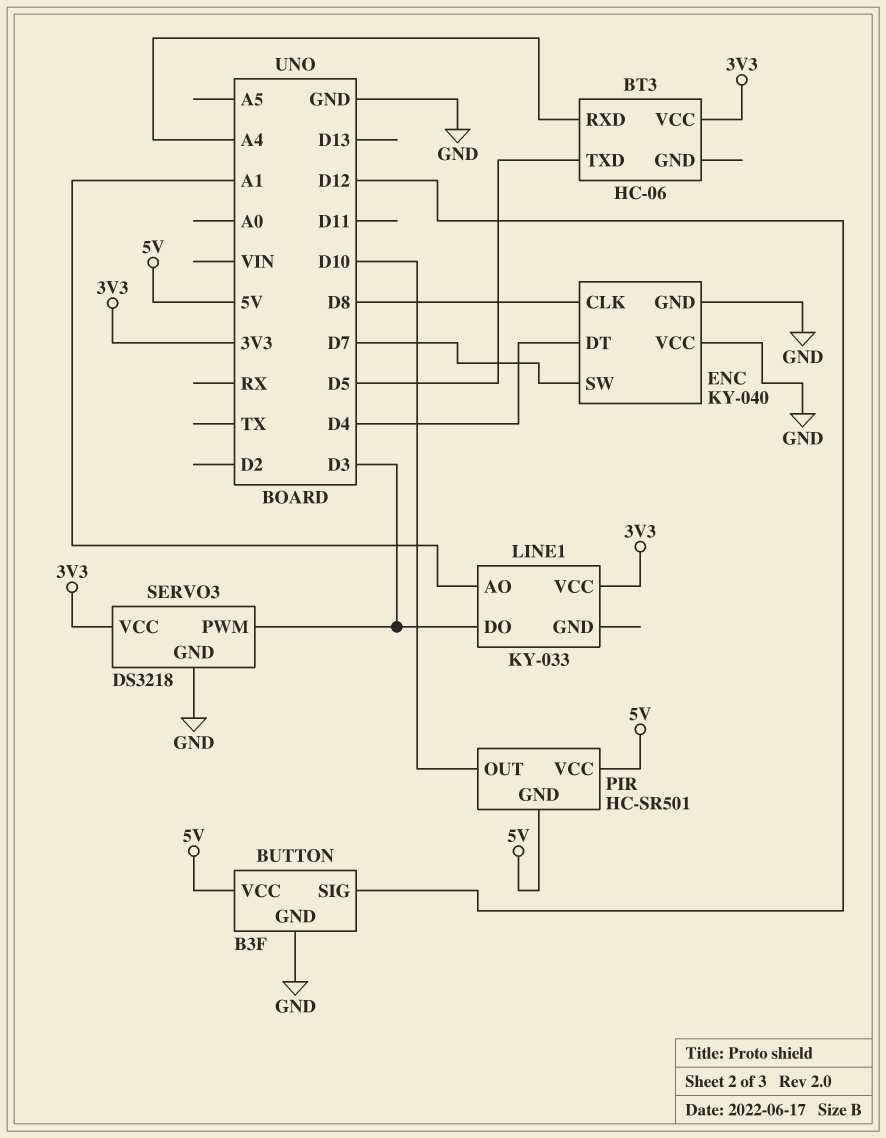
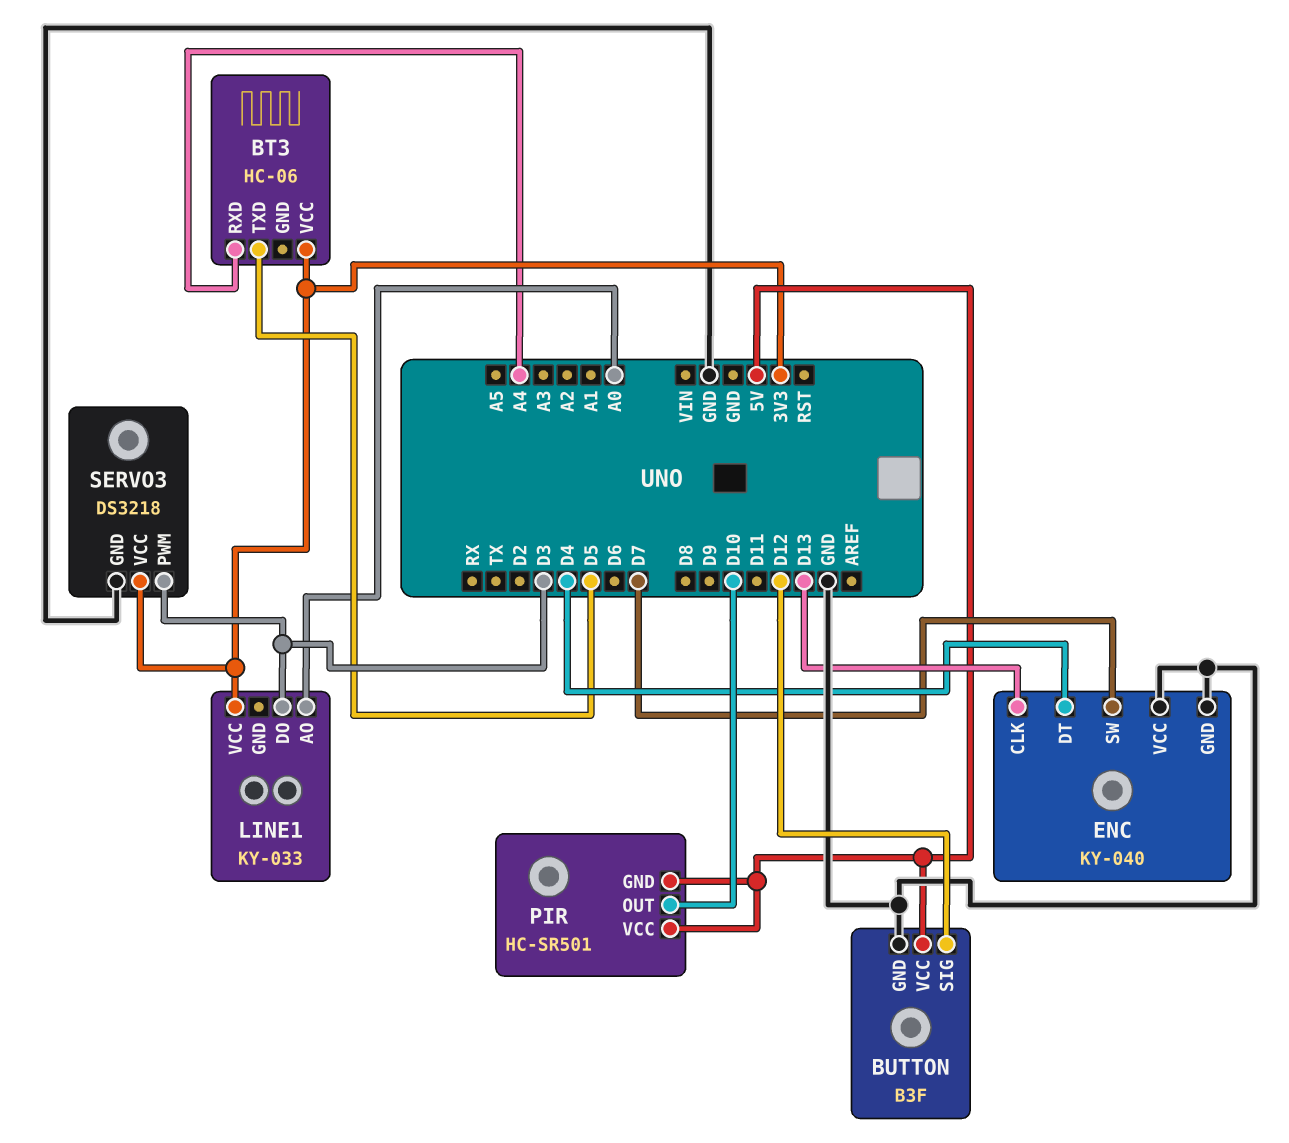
ENC pin CLK: D8 -> D13
LINE1 pin AO: A1 -> A0

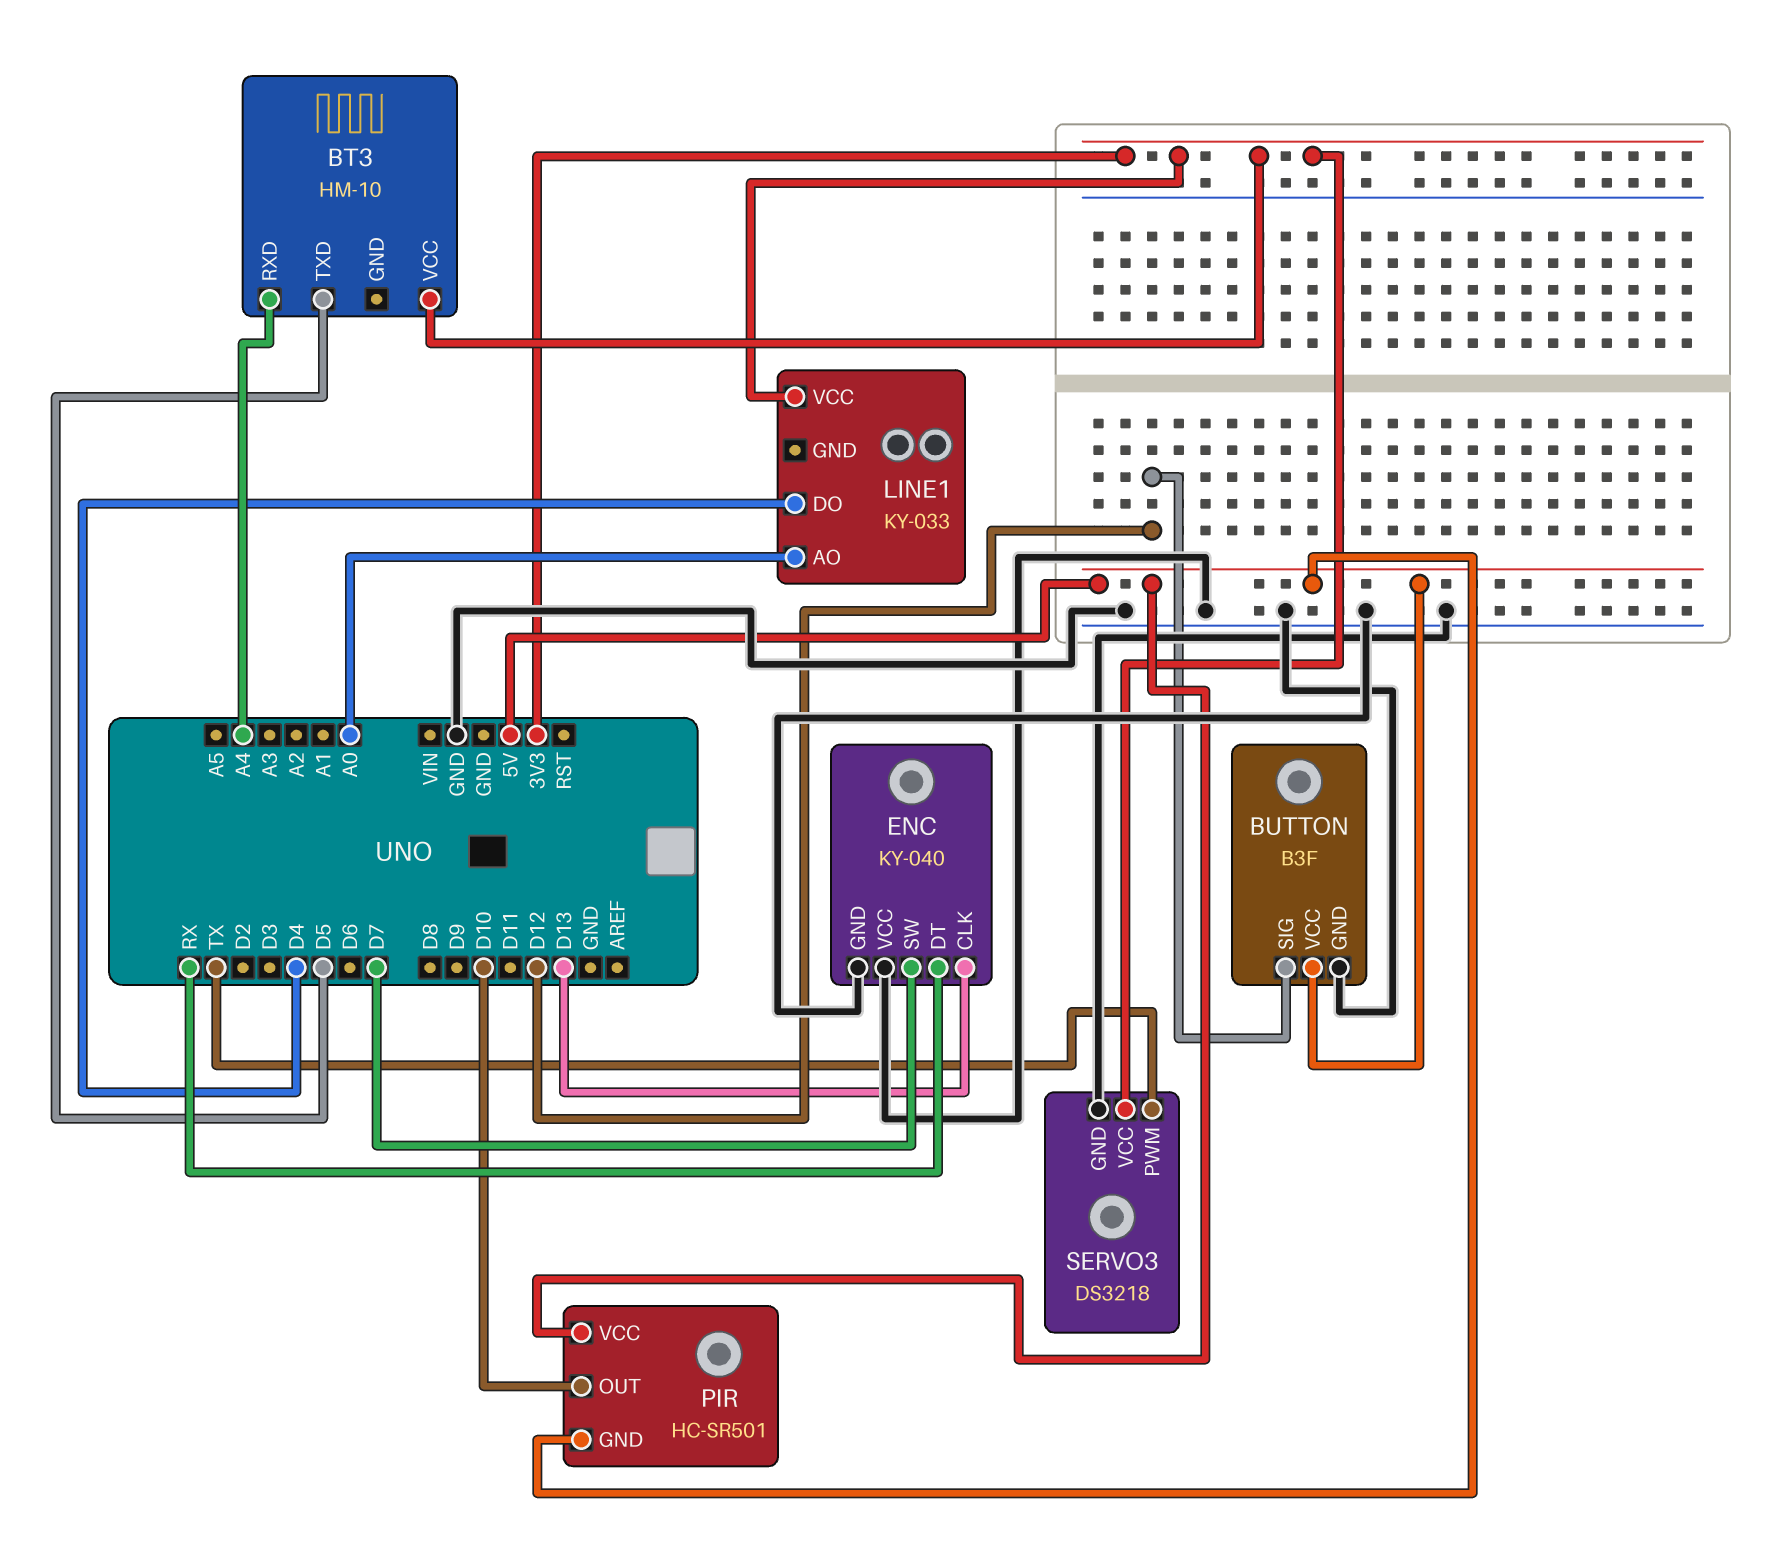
BT3: HC-06 -> HM-10
ENC pin DT: D4 -> RX
LINE1 pin DO: D3 -> D4
SERVO3 pin PWM: D3 -> TX

